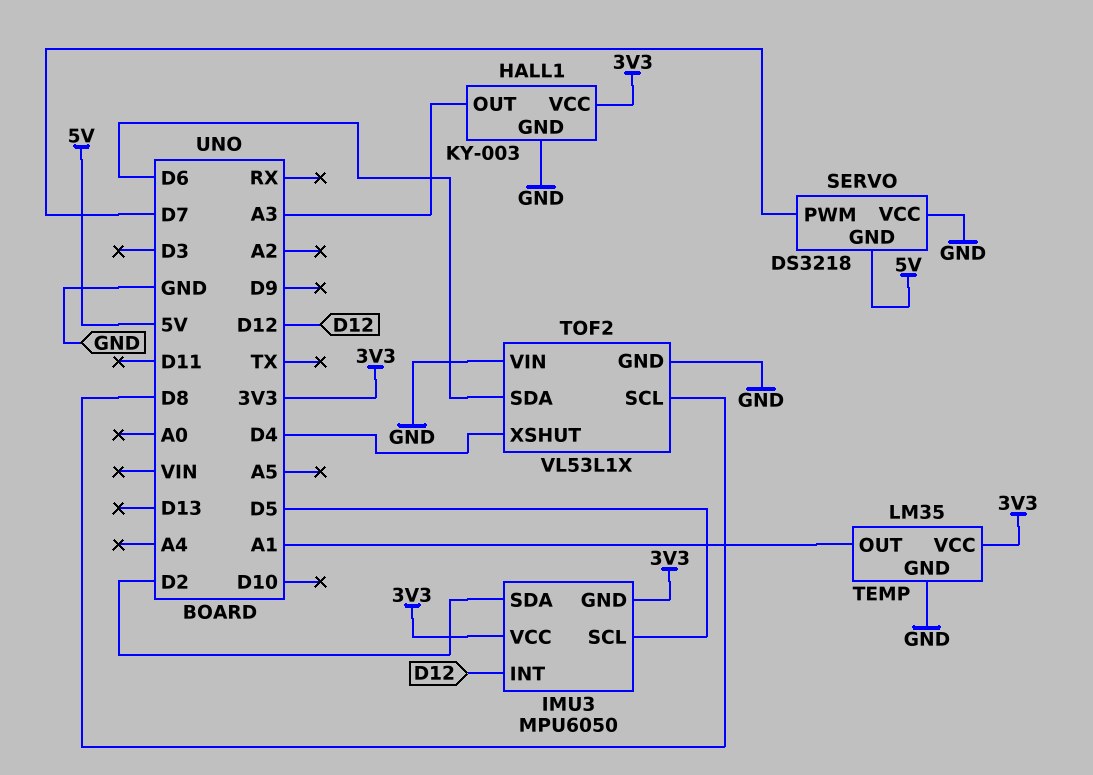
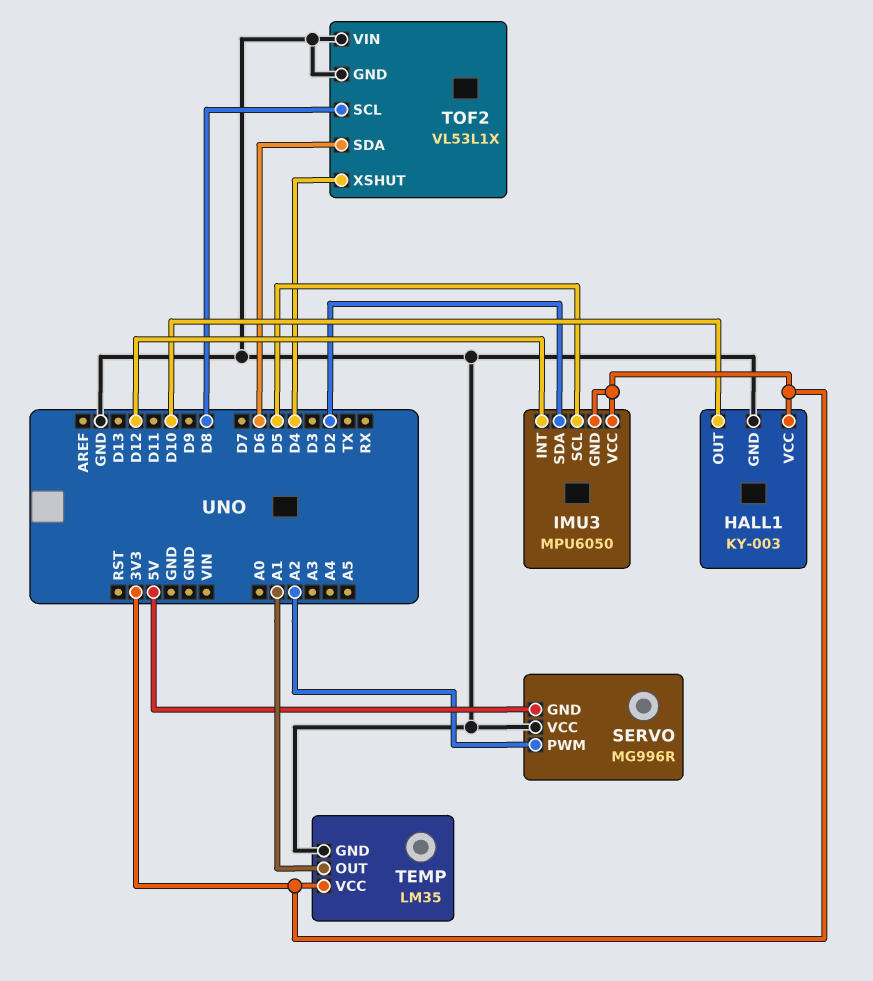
HALL1 pin OUT: A3 -> D10
SERVO: DS3218 -> MG996R
SERVO pin PWM: D7 -> A2

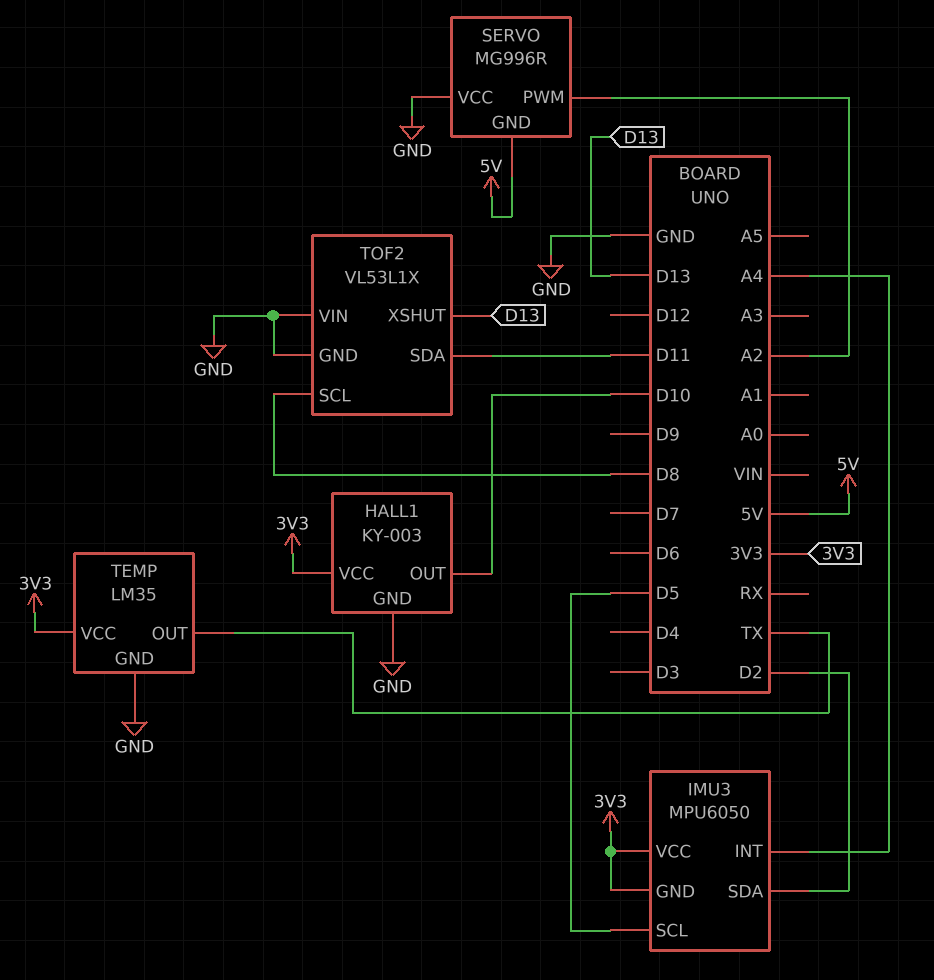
IMU3 pin INT: D12 -> A4
TEMP pin OUT: A1 -> TX
TOF2 pin SDA: D6 -> D11
TOF2 pin XSHUT: D4 -> D13

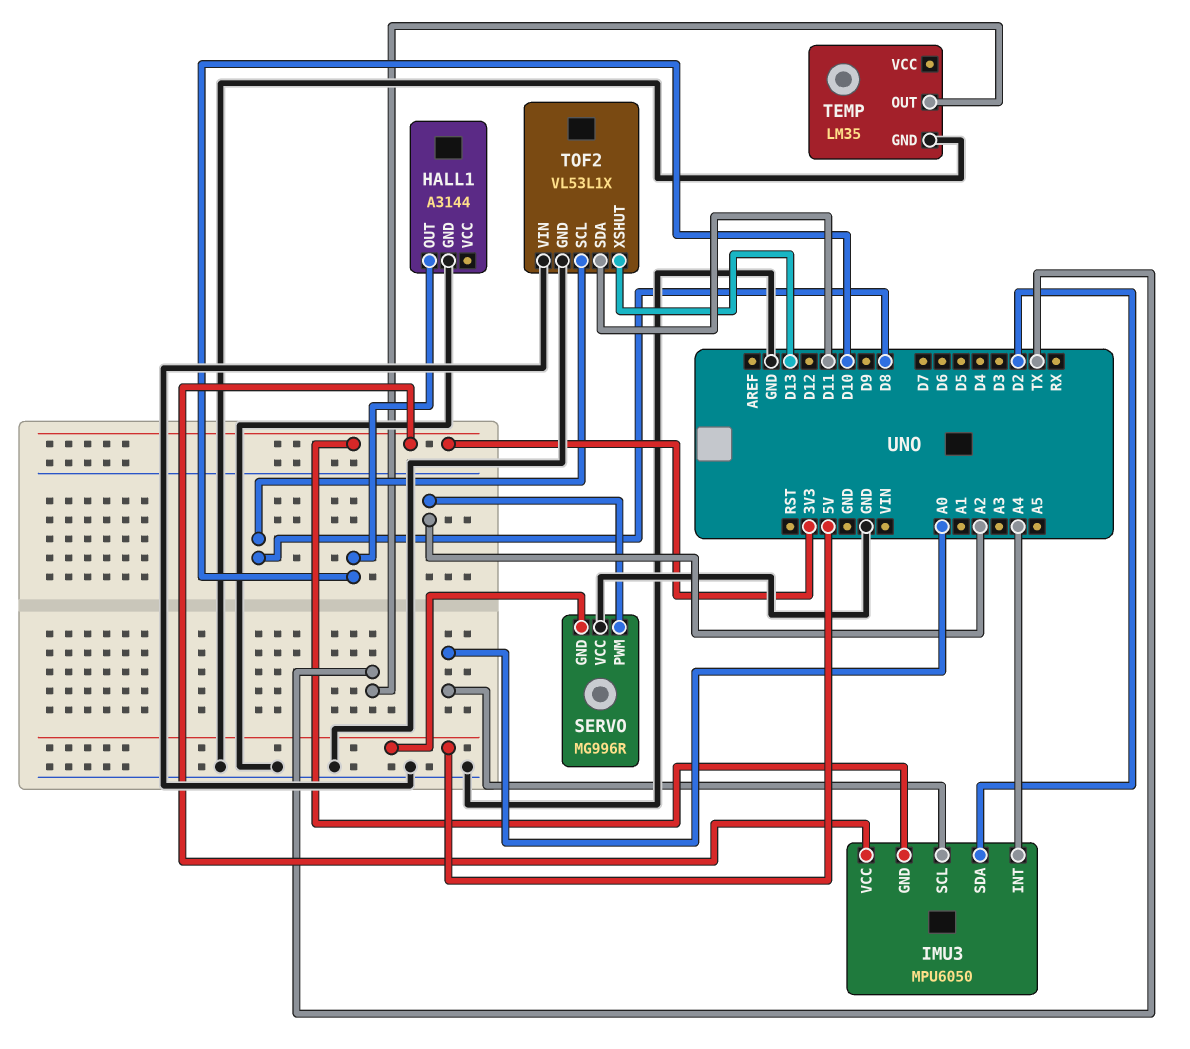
HALL1: KY-003 -> A3144
HALL1 pin VCC: 3V3 -> none
IMU3 pin SCL: D5 -> A0
TEMP pin VCC: 3V3 -> none

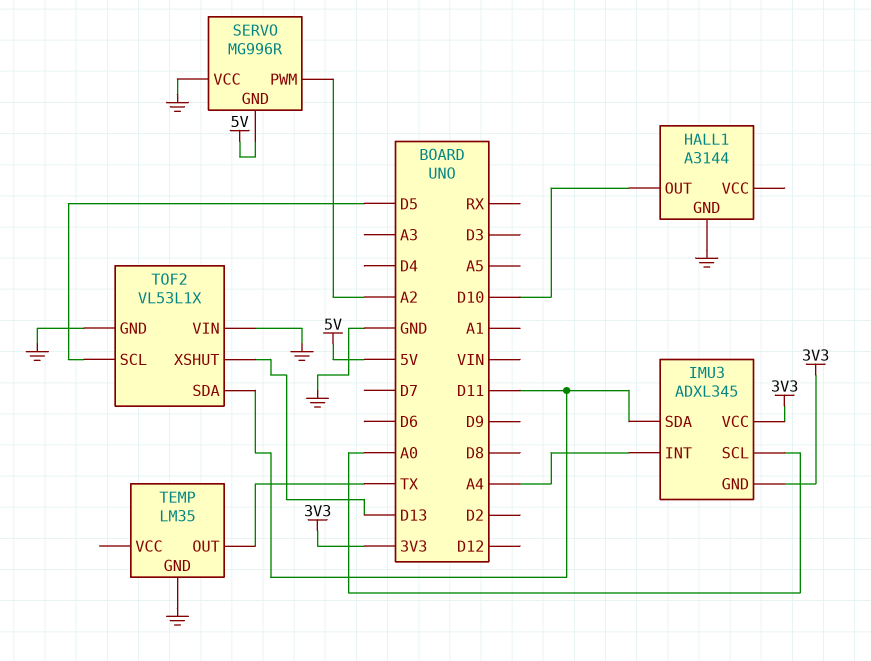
IMU3: MPU6050 -> ADXL345
IMU3 pin SDA: D2 -> D11
TOF2 pin SCL: D8 -> D5

